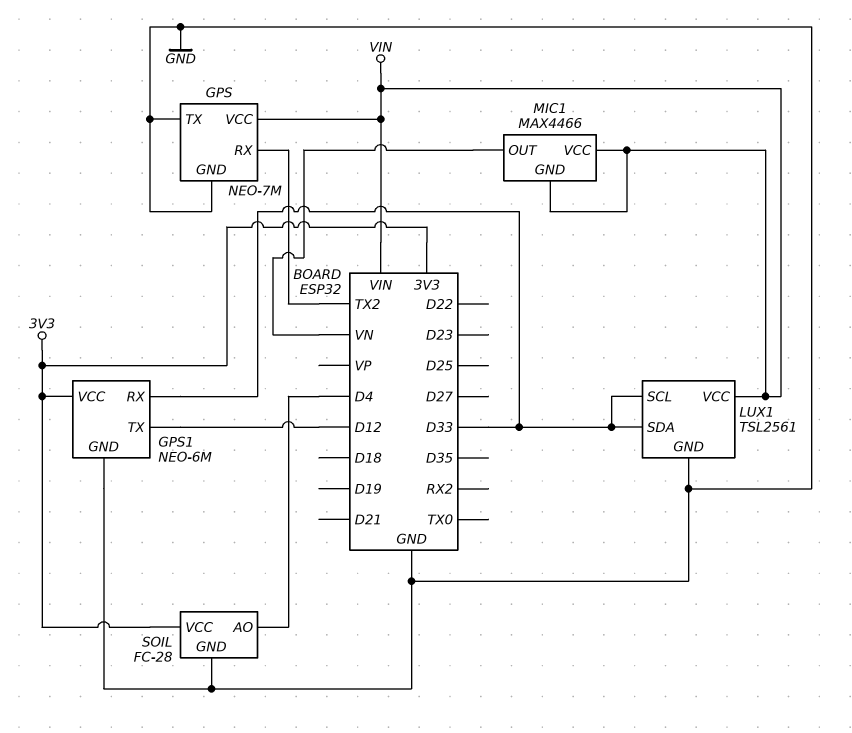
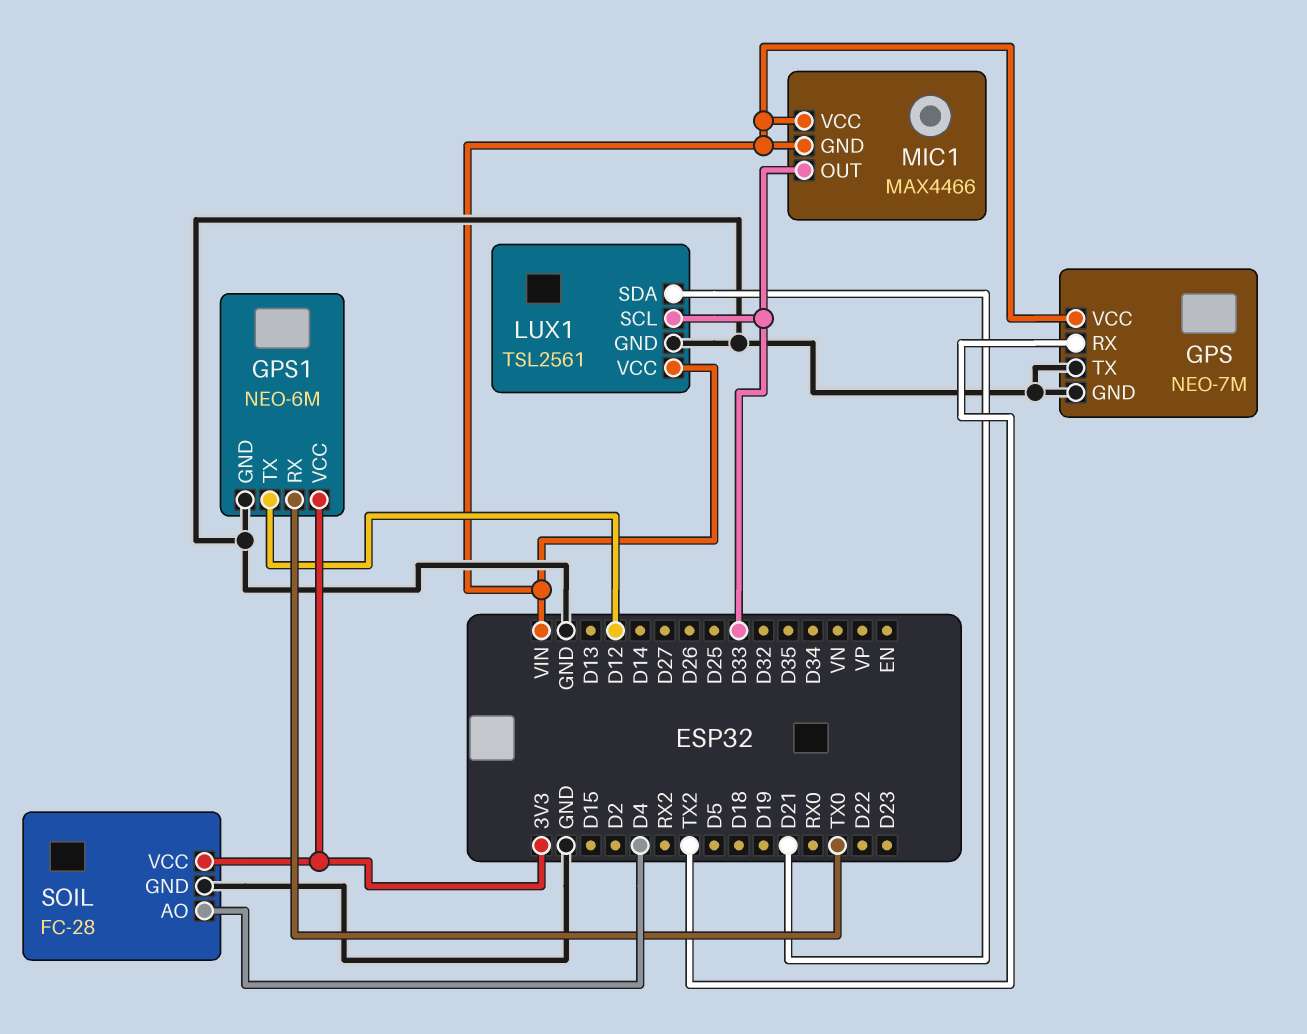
GPS1 pin RX: D33 -> TX0
LUX1 pin SDA: D33 -> D21
MIC1 pin OUT: VN -> D33

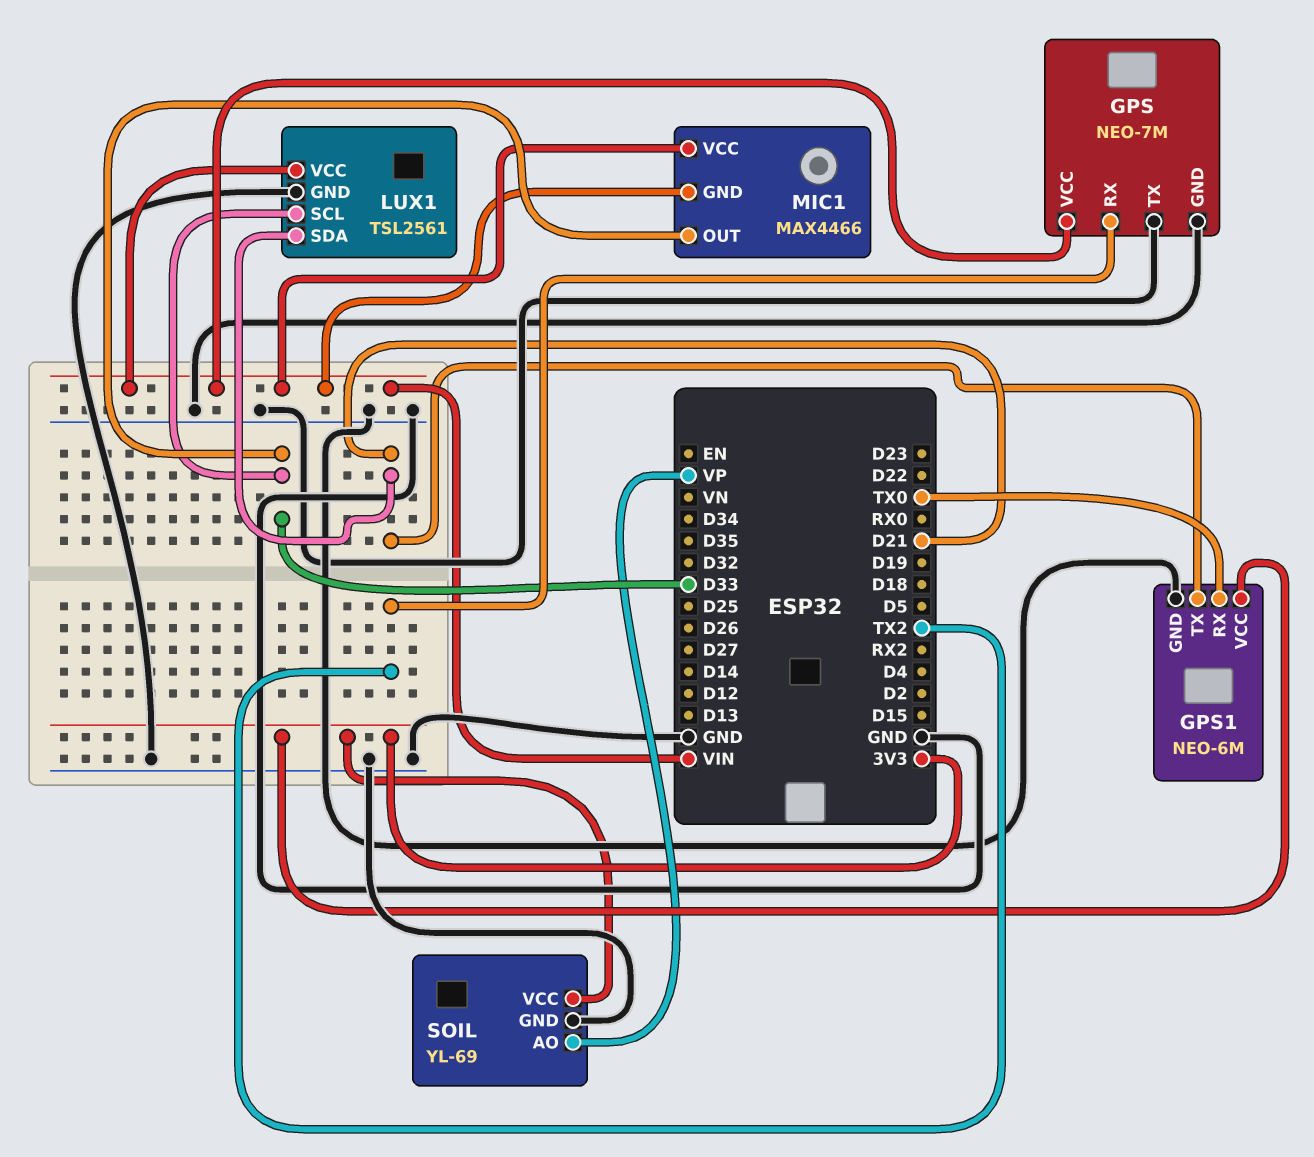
GPS1 pin TX: D12 -> D21
SOIL: FC-28 -> YL-69
SOIL pin AO: D4 -> VP

